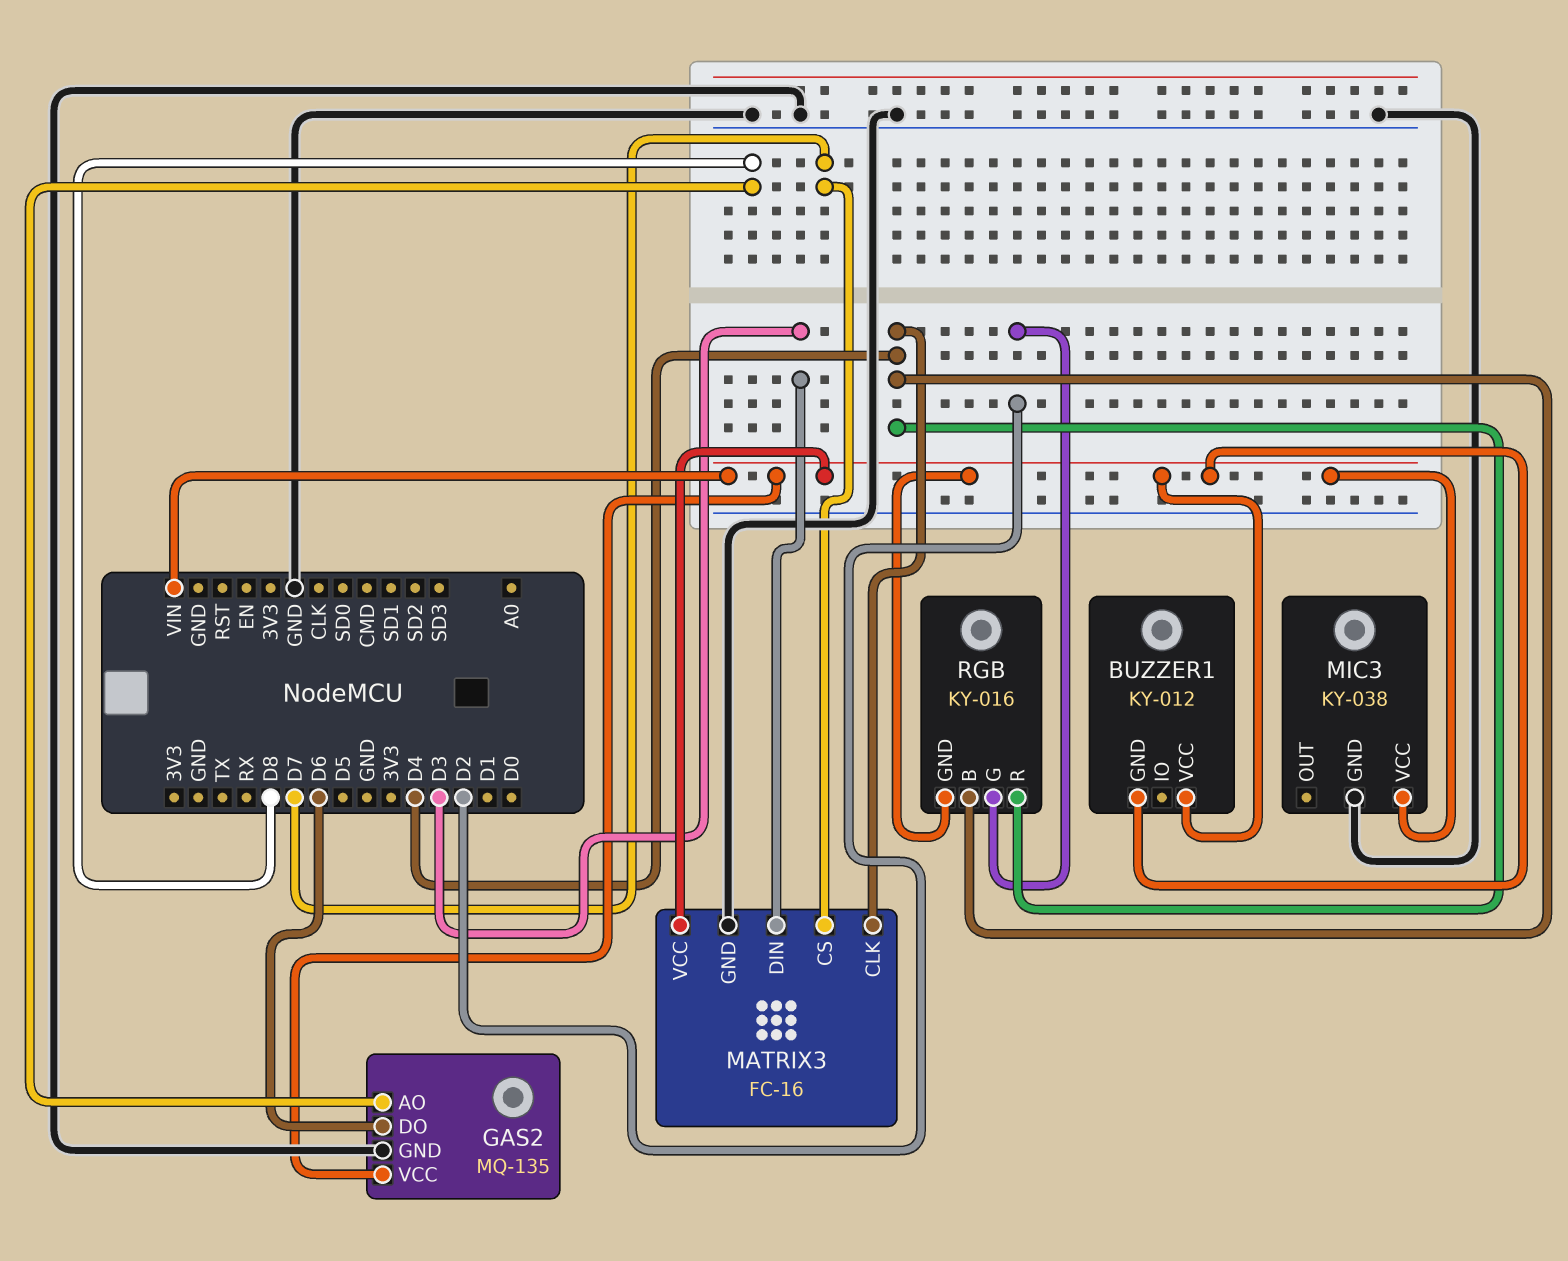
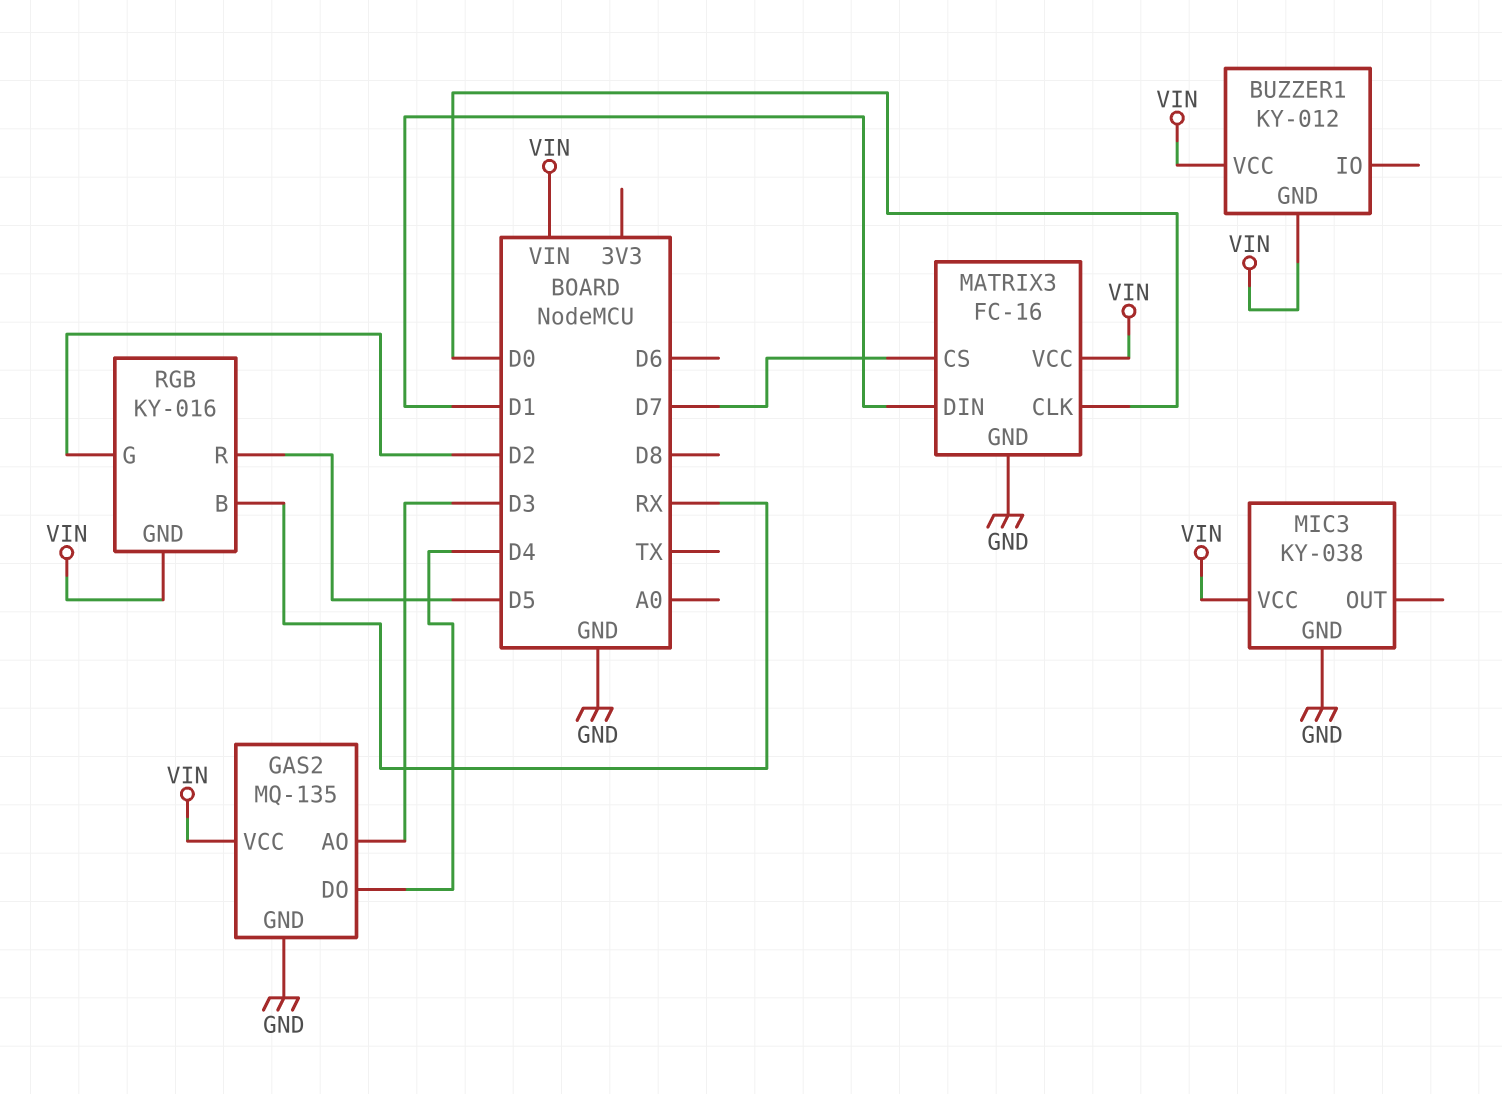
GAS2 pin AO: D8 -> D3
GAS2 pin DO: D6 -> D4
MATRIX3 pin CLK: D4 -> D0
MATRIX3 pin DIN: D3 -> D1
RGB pin B: D4 -> RX
RGB pin R: D4 -> D5

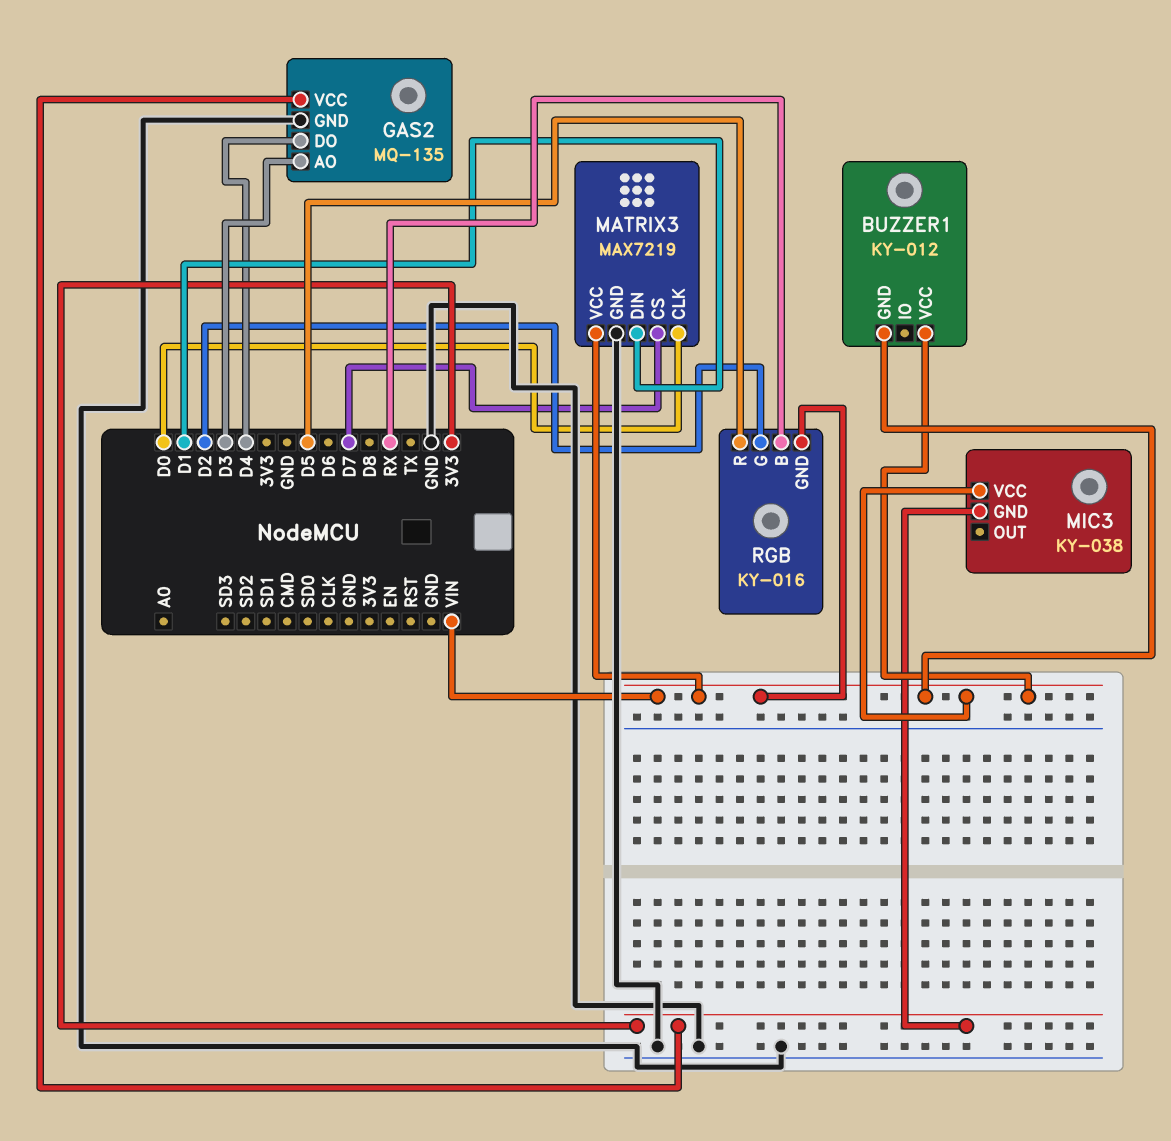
GAS2 pin VCC: VIN -> 3V3
MATRIX3: FC-16 -> MAX7219
MIC3 pin GND: GND -> 3V3

